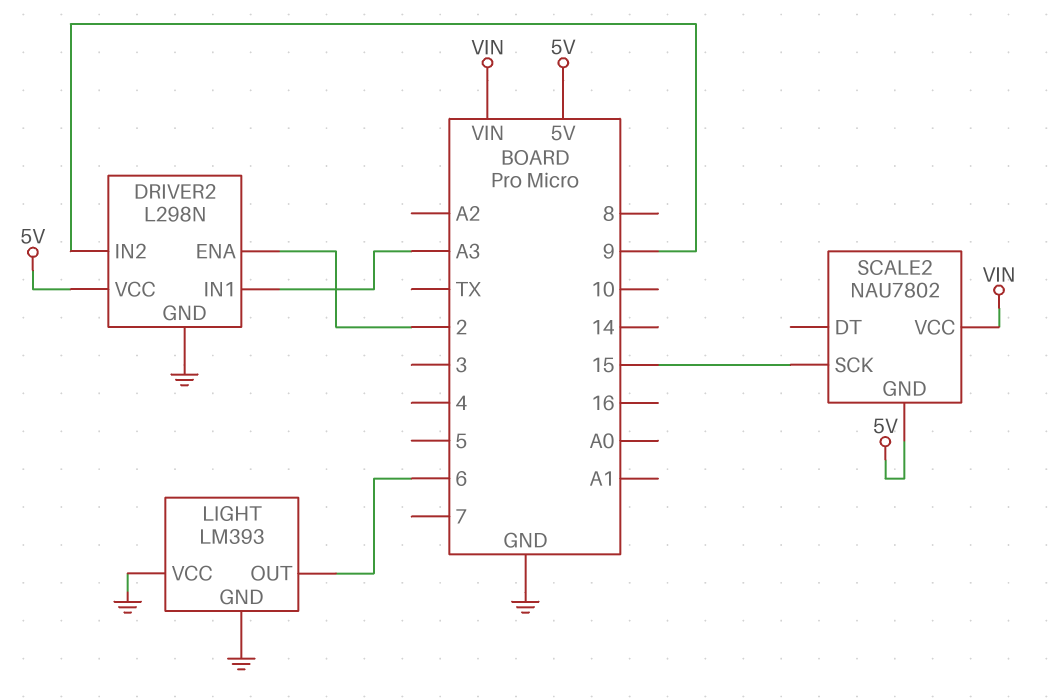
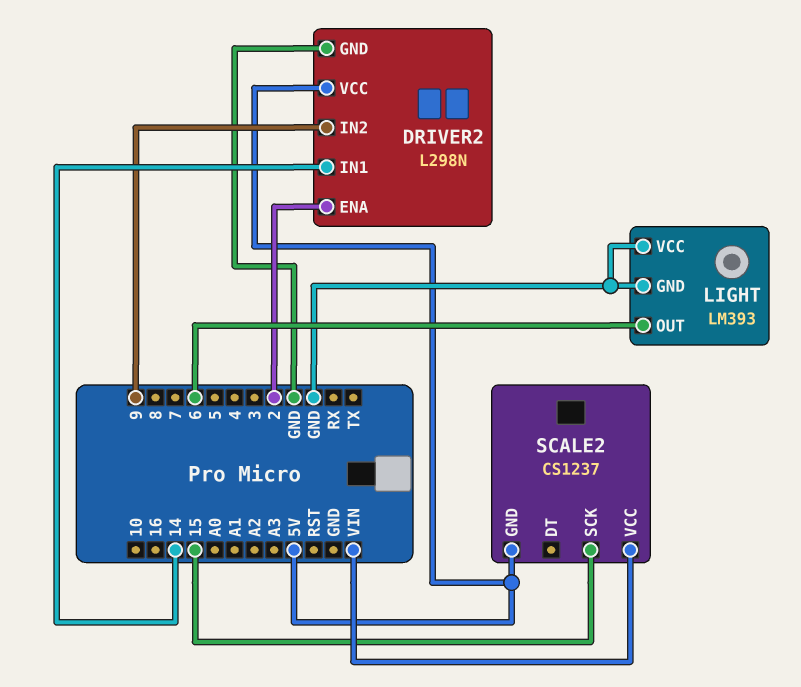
DRIVER2 pin IN1: A3 -> 14
SCALE2: NAU7802 -> CS1237

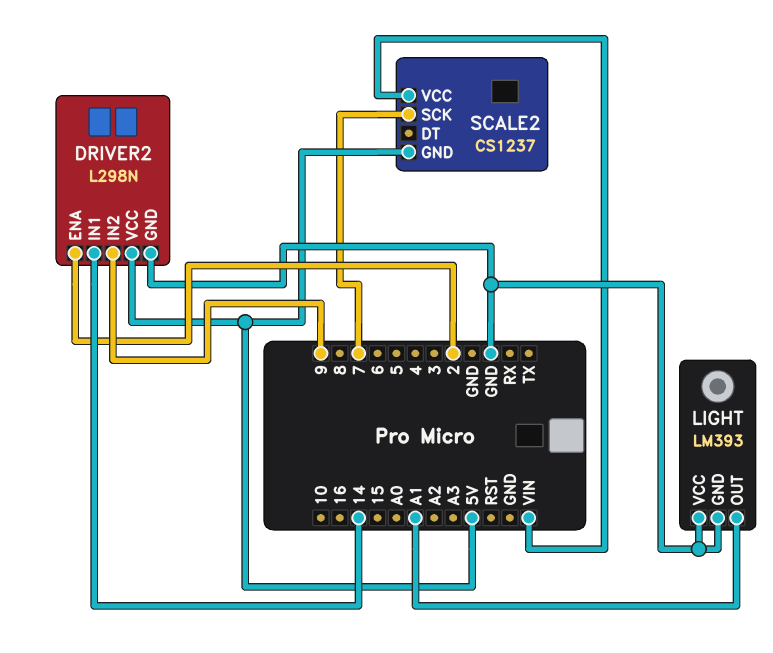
LIGHT pin OUT: 6 -> A1
SCALE2 pin SCK: 15 -> 7

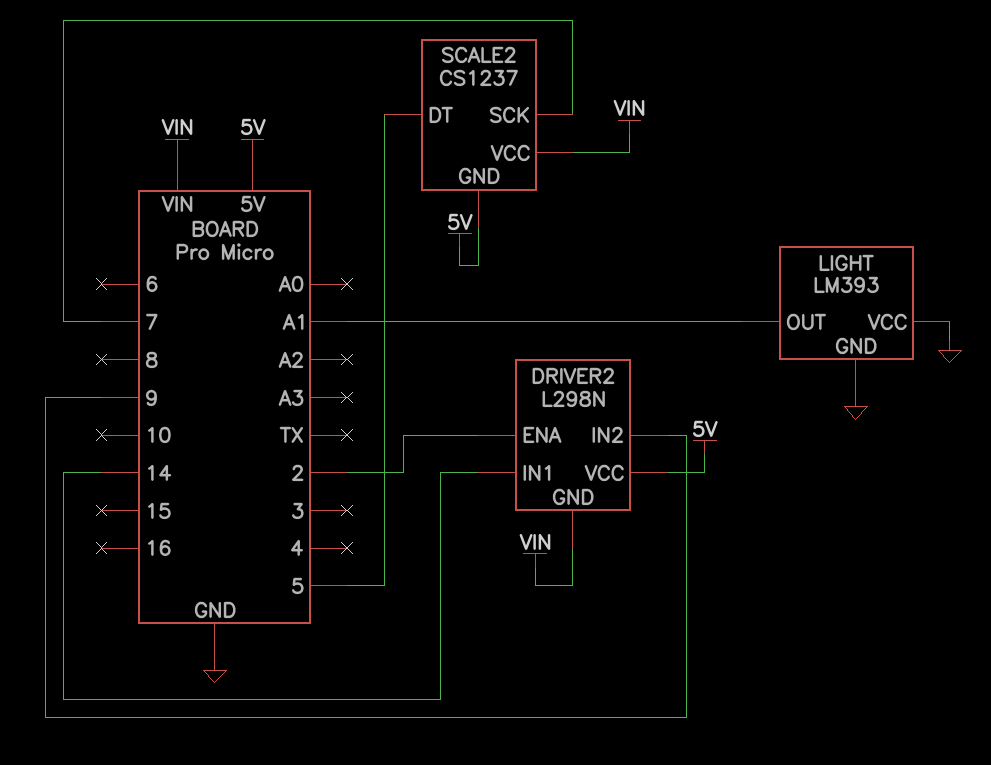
DRIVER2 pin GND: GND -> VIN
SCALE2 pin DT: none -> 5

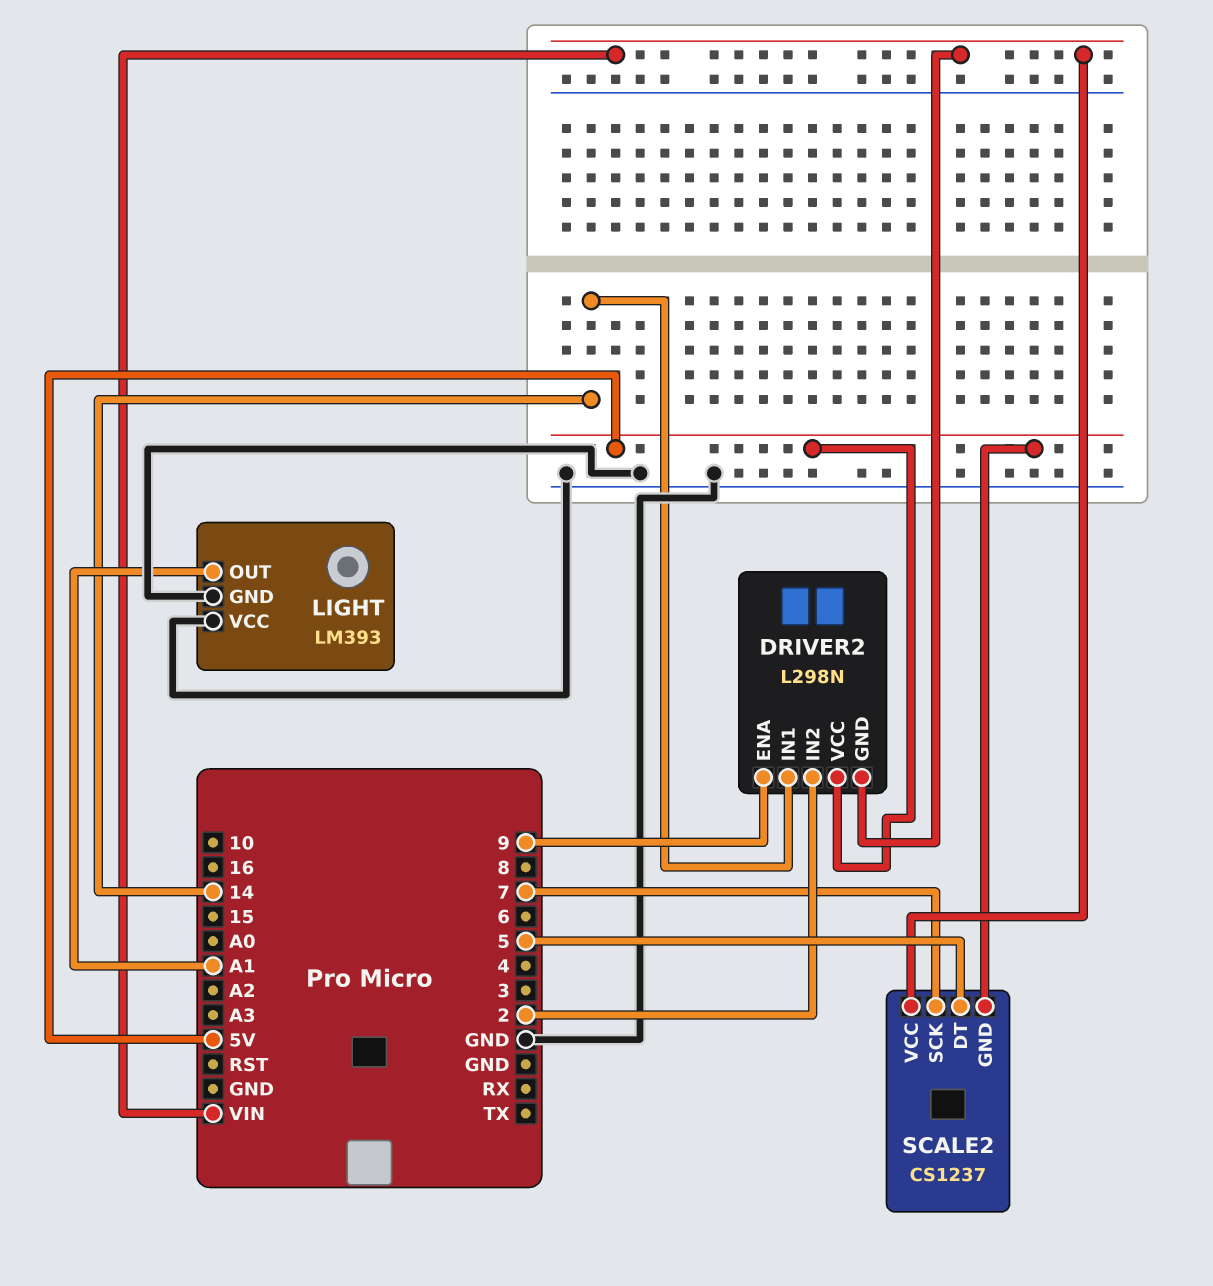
DRIVER2 pin ENA: 2 -> 9
DRIVER2 pin IN2: 9 -> 2

